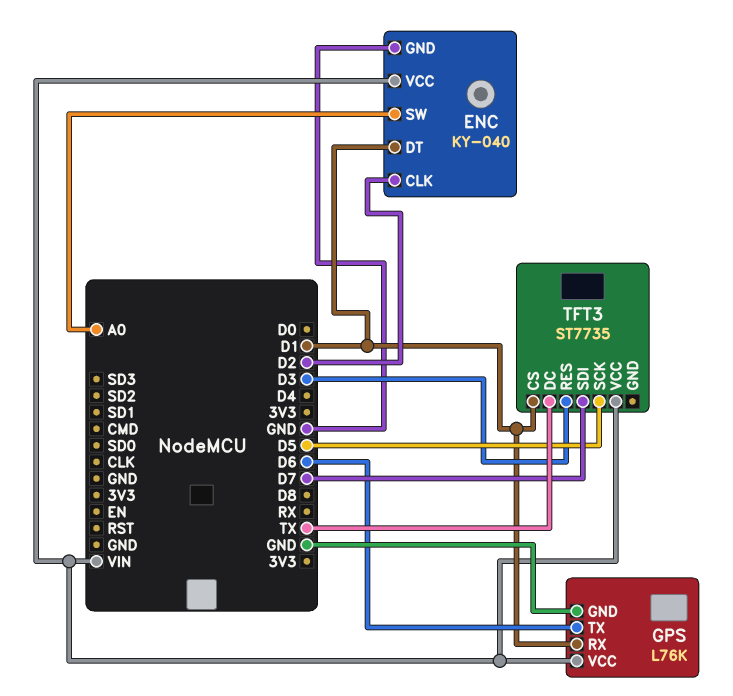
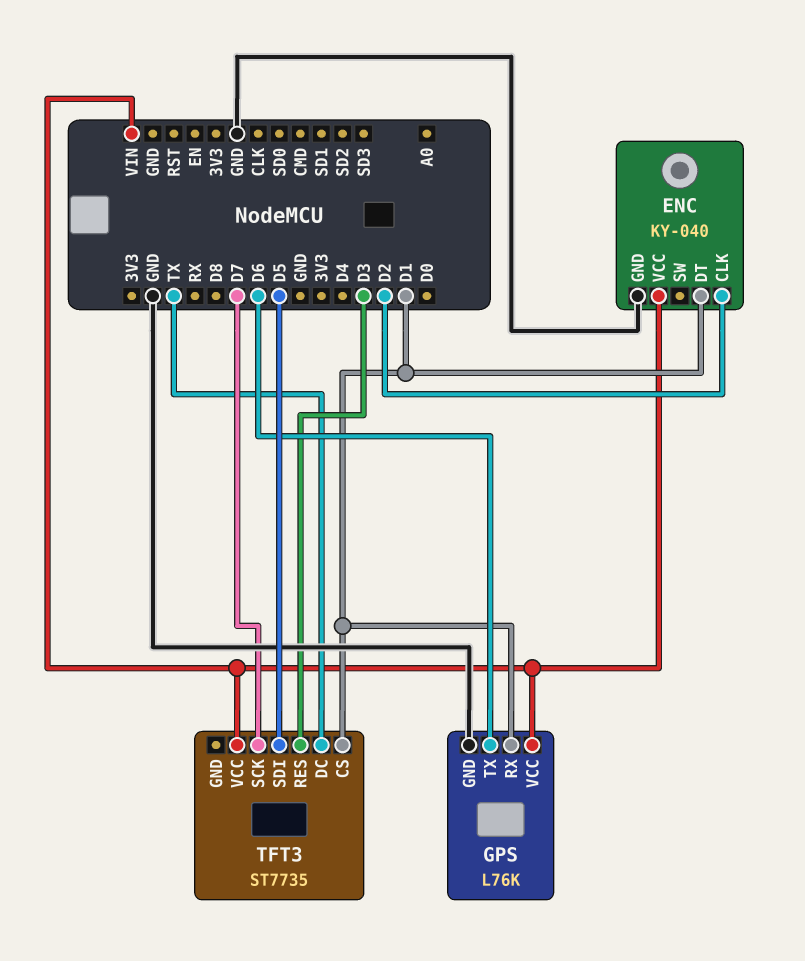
ENC pin SW: A0 -> none
TFT3 pin SCK: D5 -> D7
TFT3 pin SDI: D7 -> D5

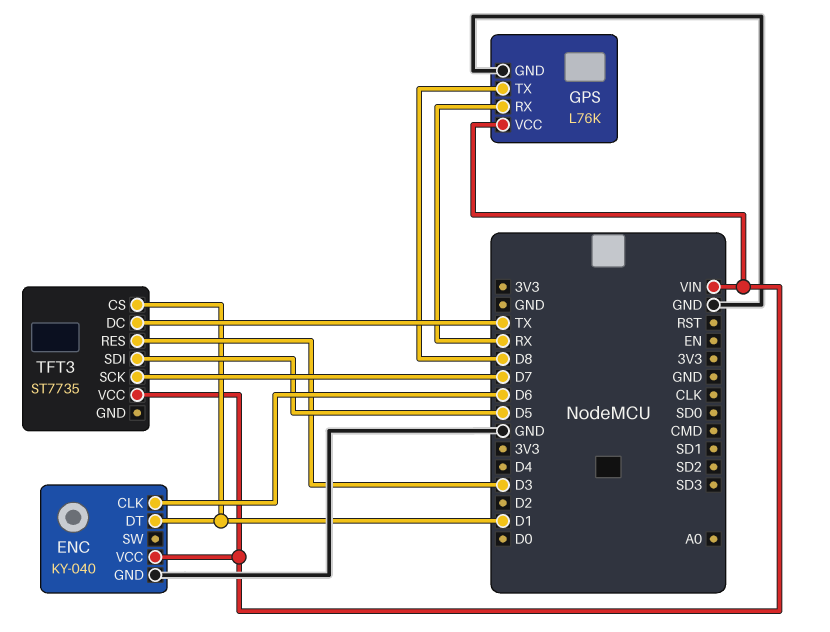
ENC pin CLK: D2 -> D6
GPS pin RX: D1 -> RX
GPS pin TX: D6 -> D8

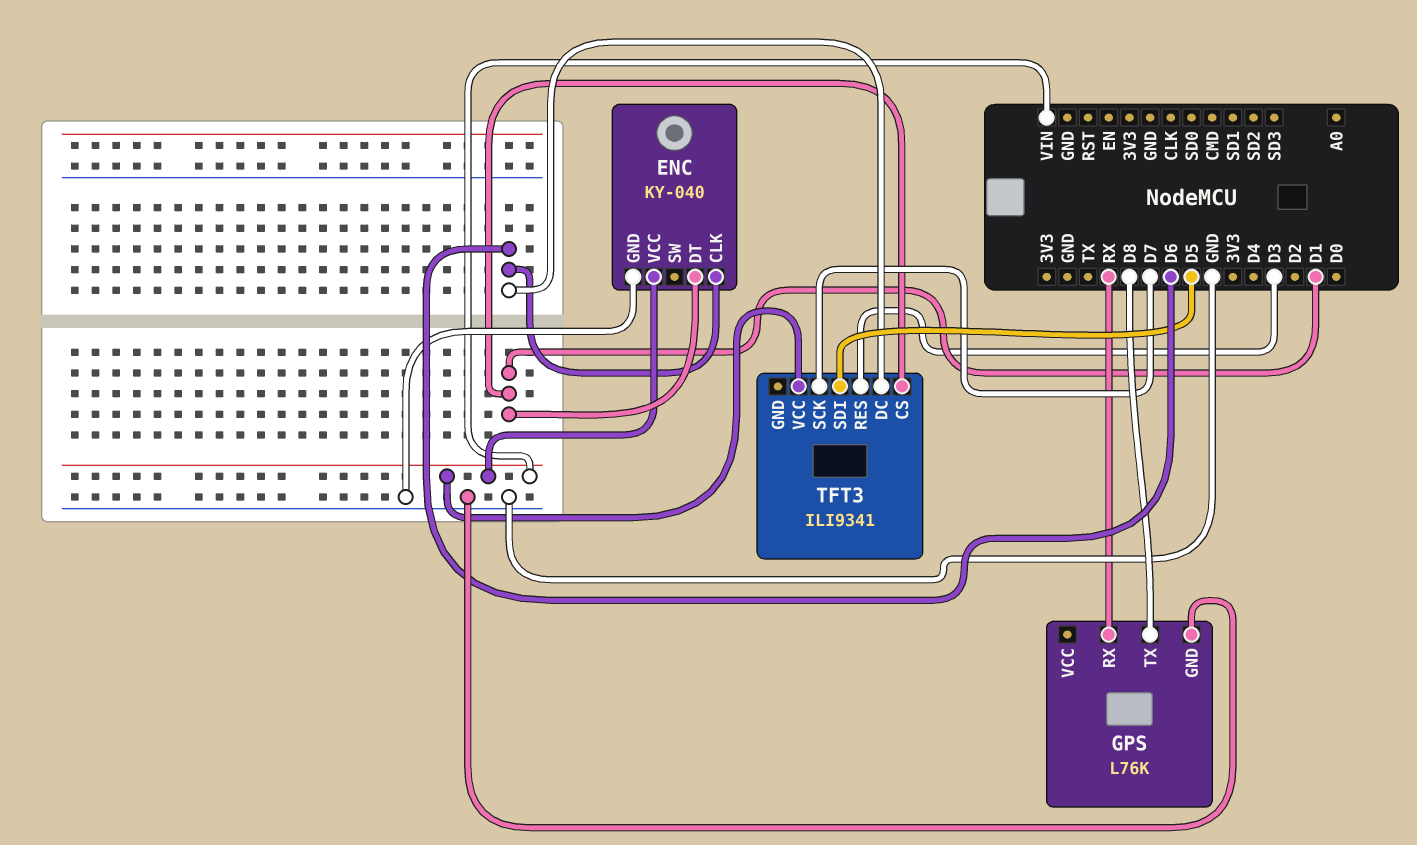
GPS pin VCC: VIN -> none
TFT3: ST7735 -> ILI9341
TFT3 pin DC: TX -> D6

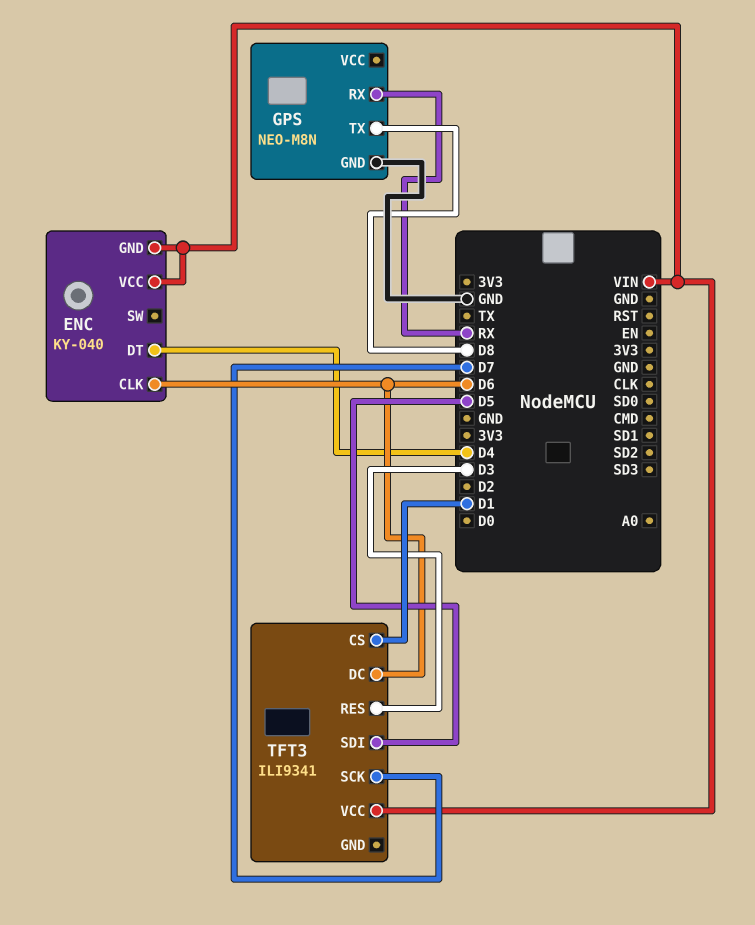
ENC pin DT: D1 -> D4
ENC pin GND: GND -> VIN
GPS: L76K -> NEO-M8N

